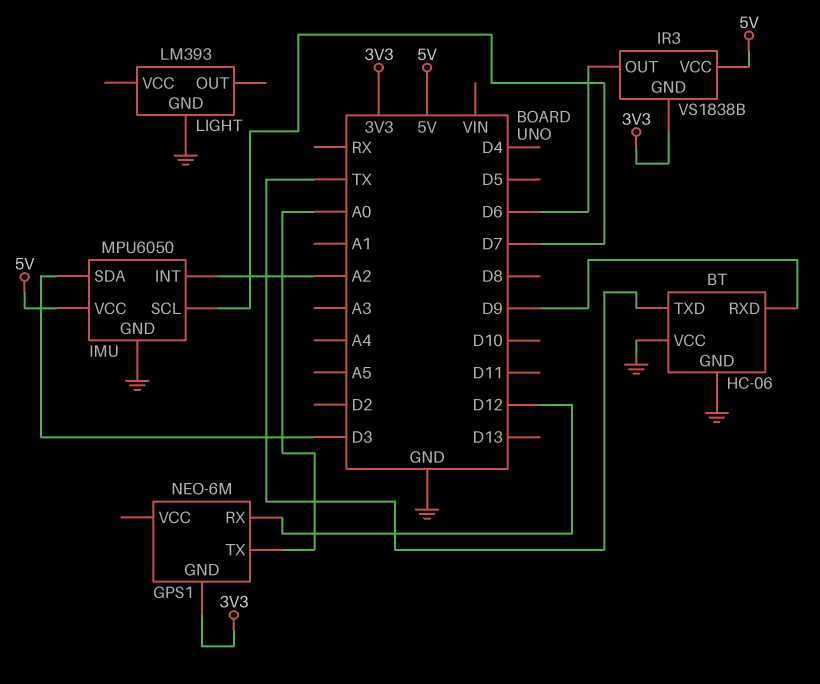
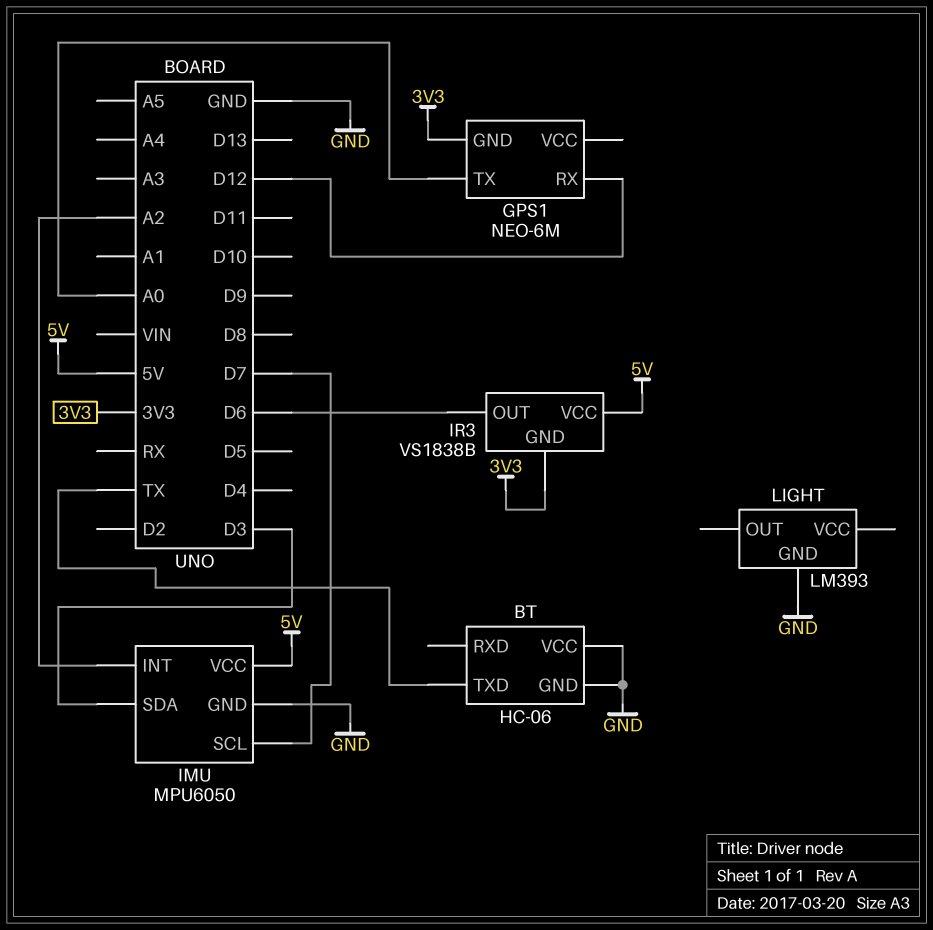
BT pin RXD: D9 -> none

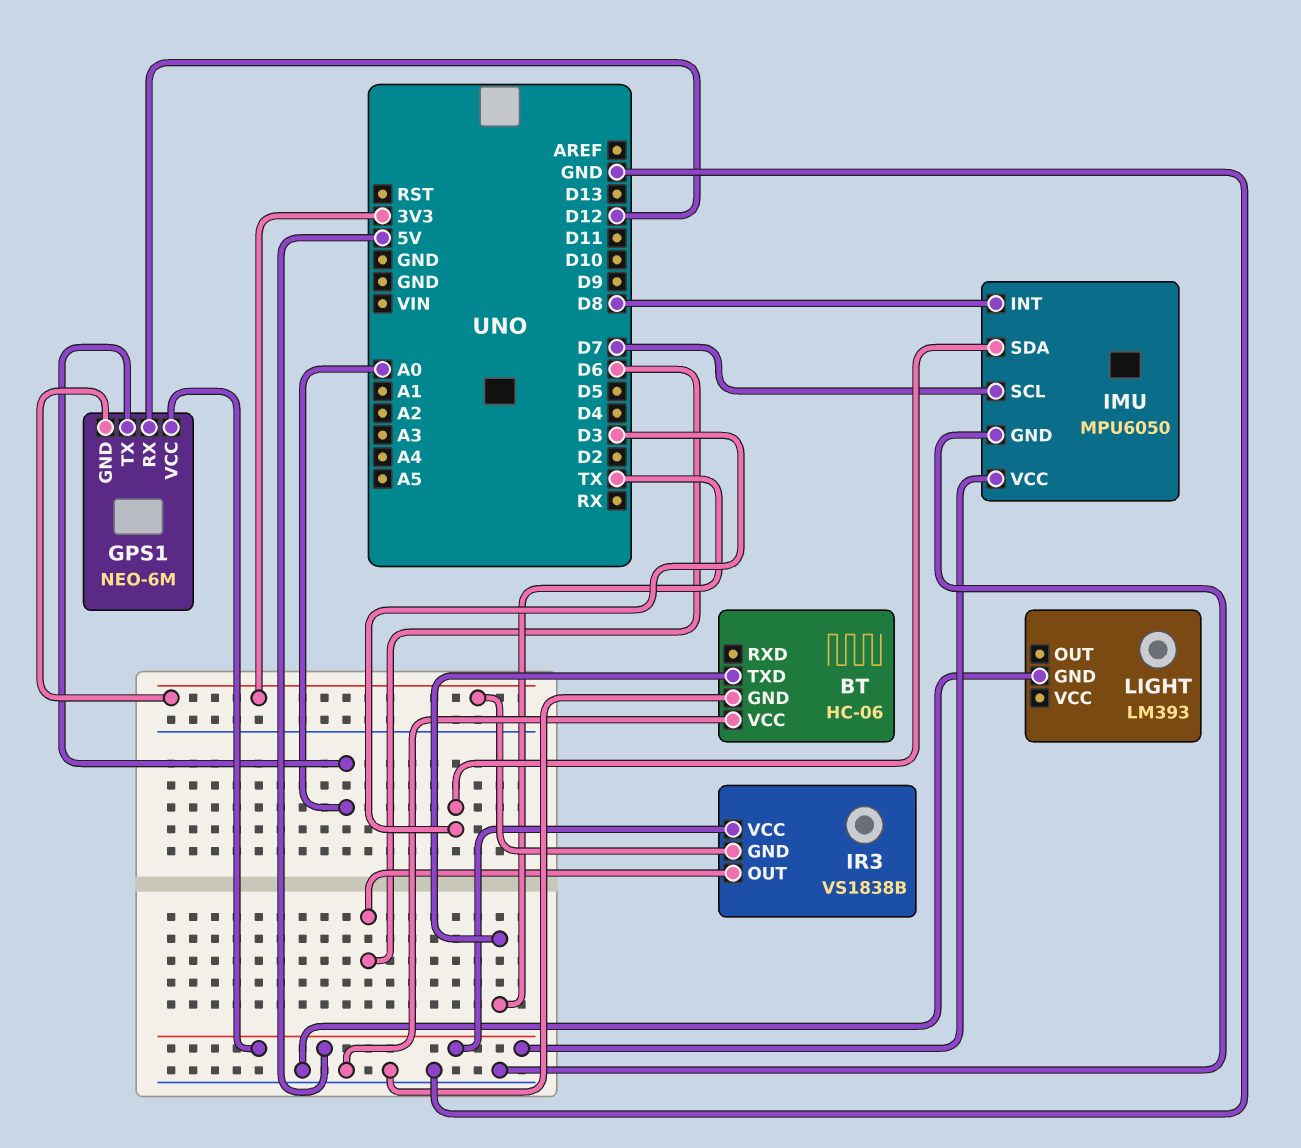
GPS1 pin VCC: none -> 5V
IMU pin INT: A2 -> D8

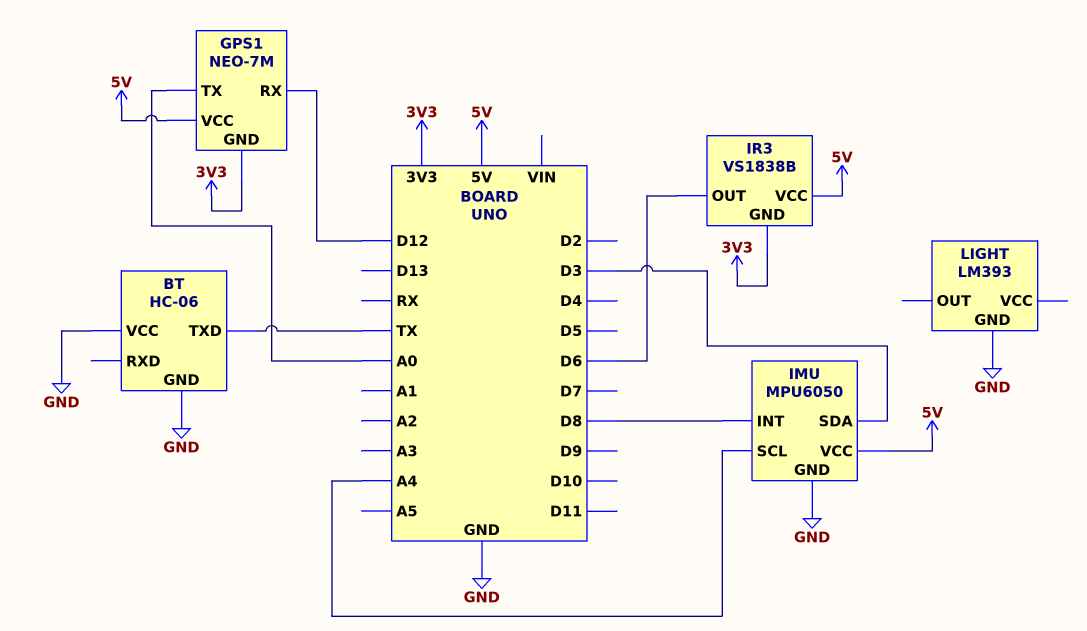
GPS1: NEO-6M -> NEO-7M
IMU pin SCL: D7 -> A4

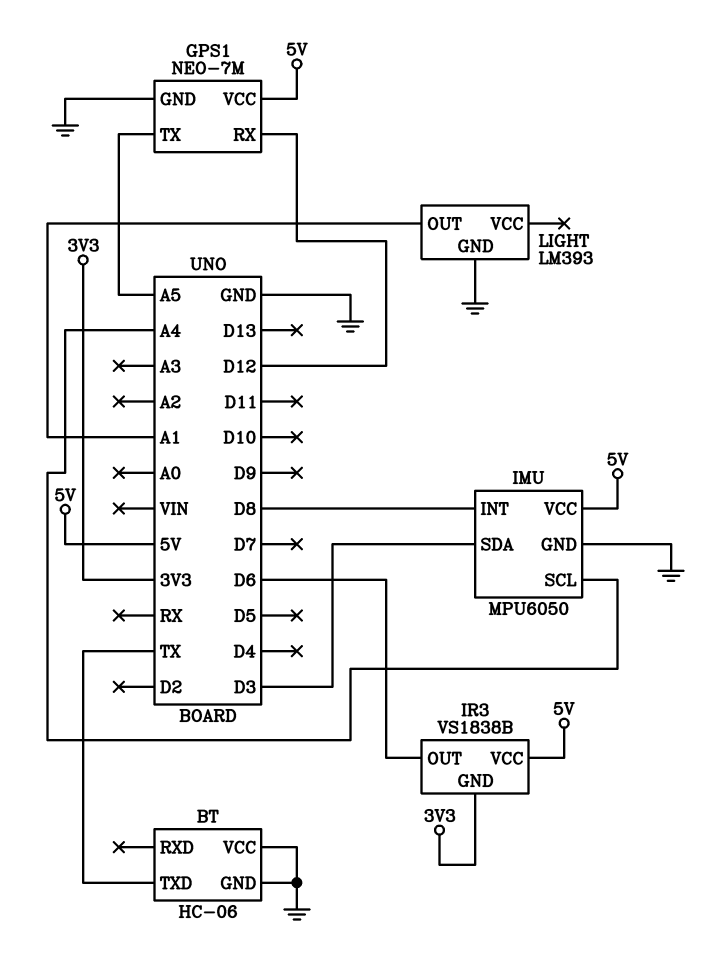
GPS1 pin GND: 3V3 -> GND
GPS1 pin TX: A0 -> A5
LIGHT pin OUT: none -> A1

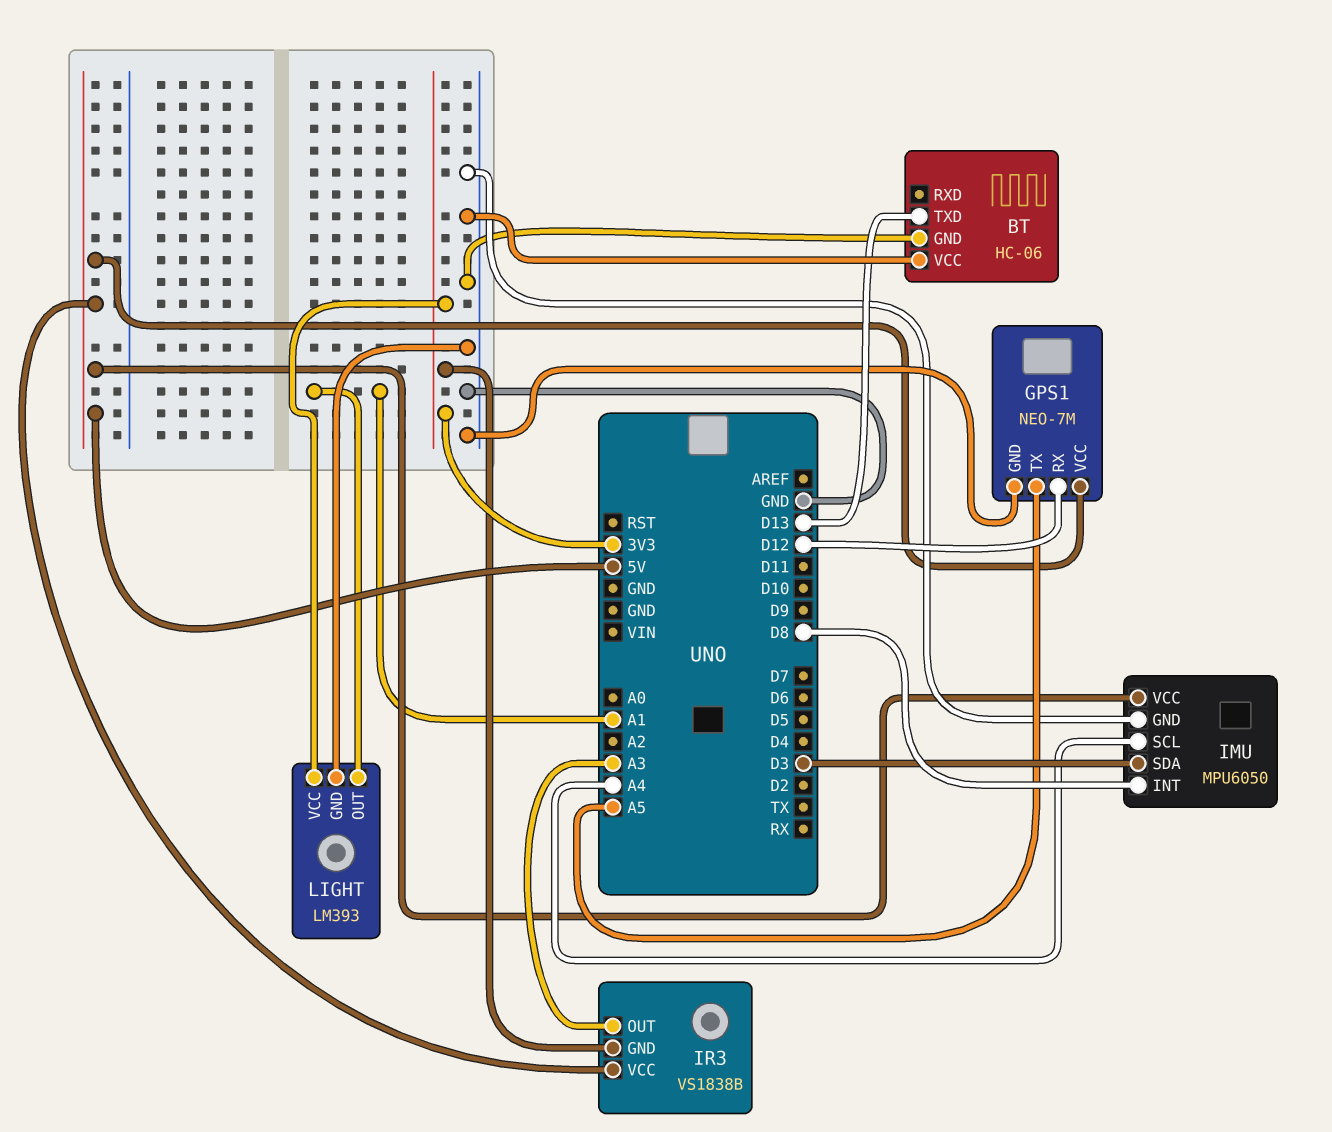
BT pin TXD: TX -> D13
IR3 pin OUT: D6 -> A3
LIGHT pin VCC: none -> 3V3

